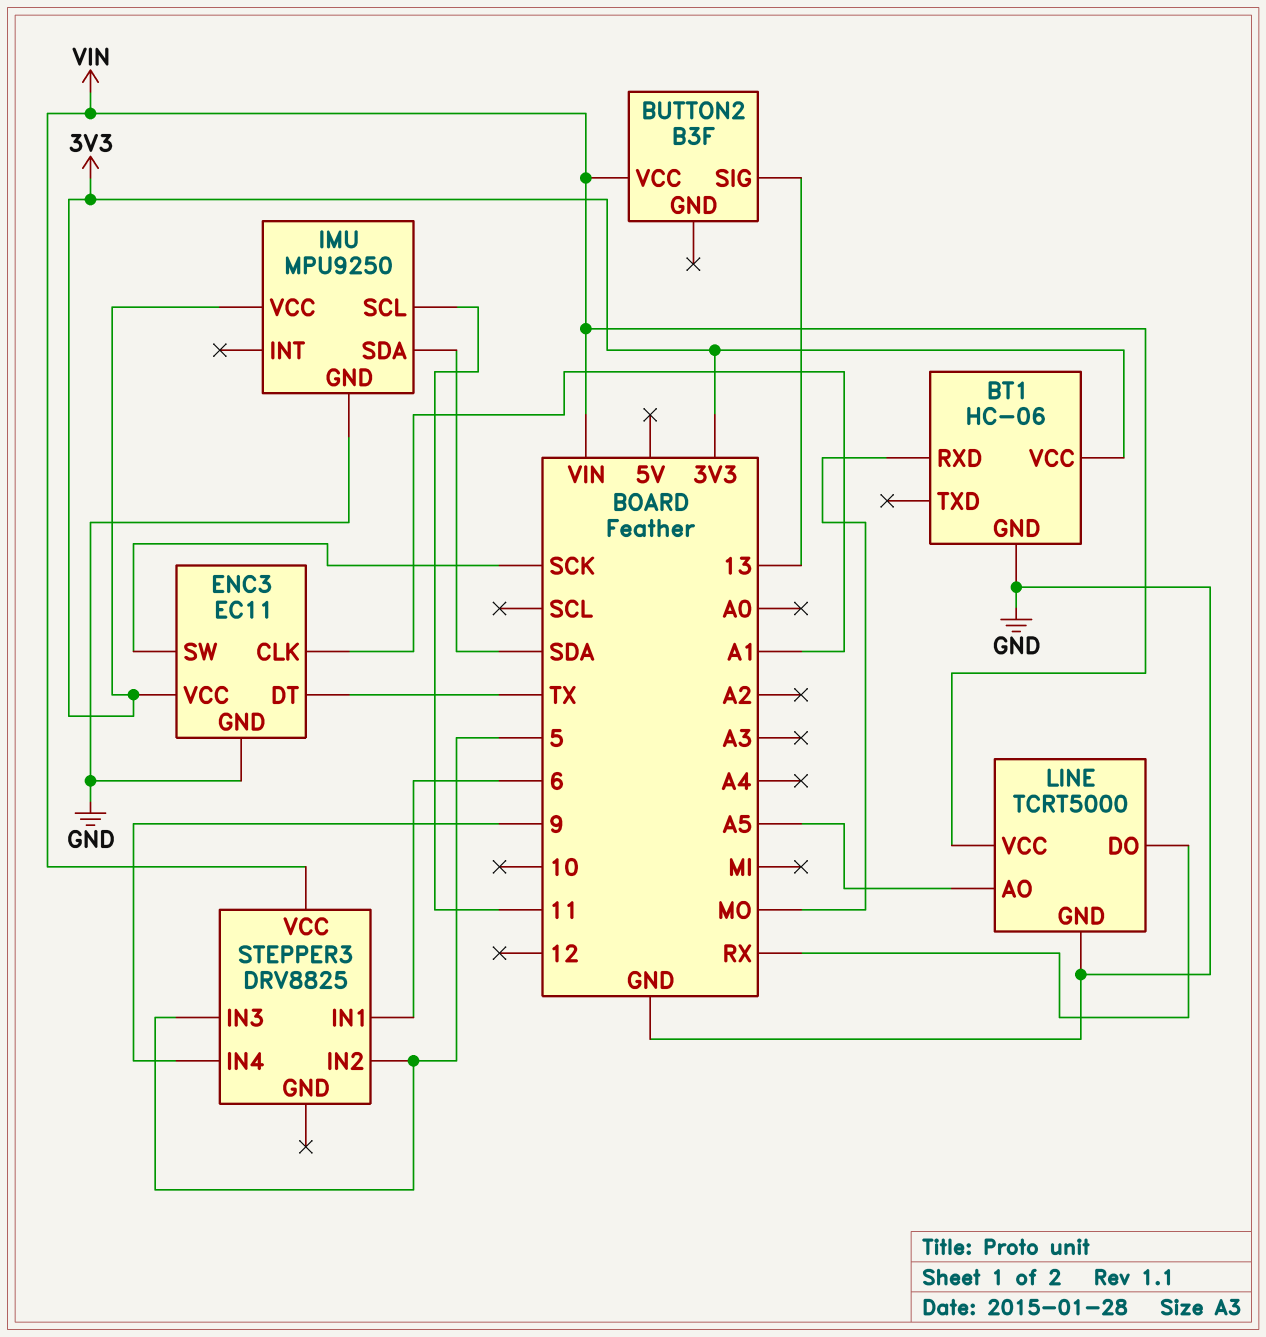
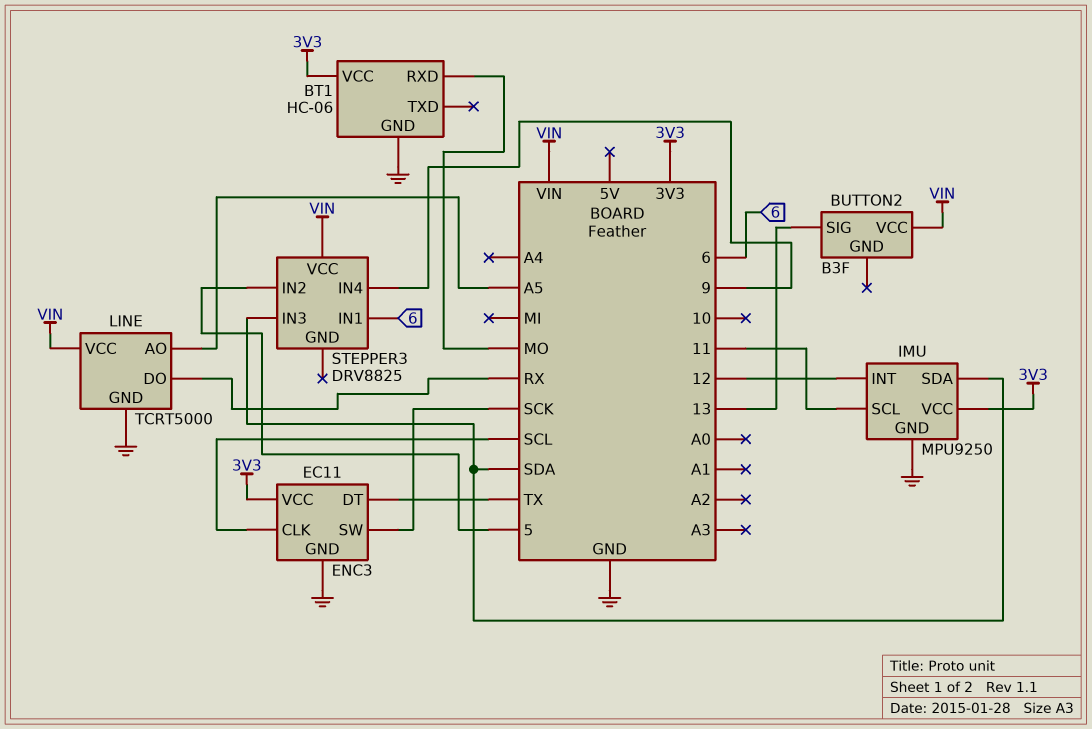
ENC3 pin CLK: A1 -> SCL
IMU pin INT: none -> 12
STEPPER3 pin IN3: 5 -> SDA

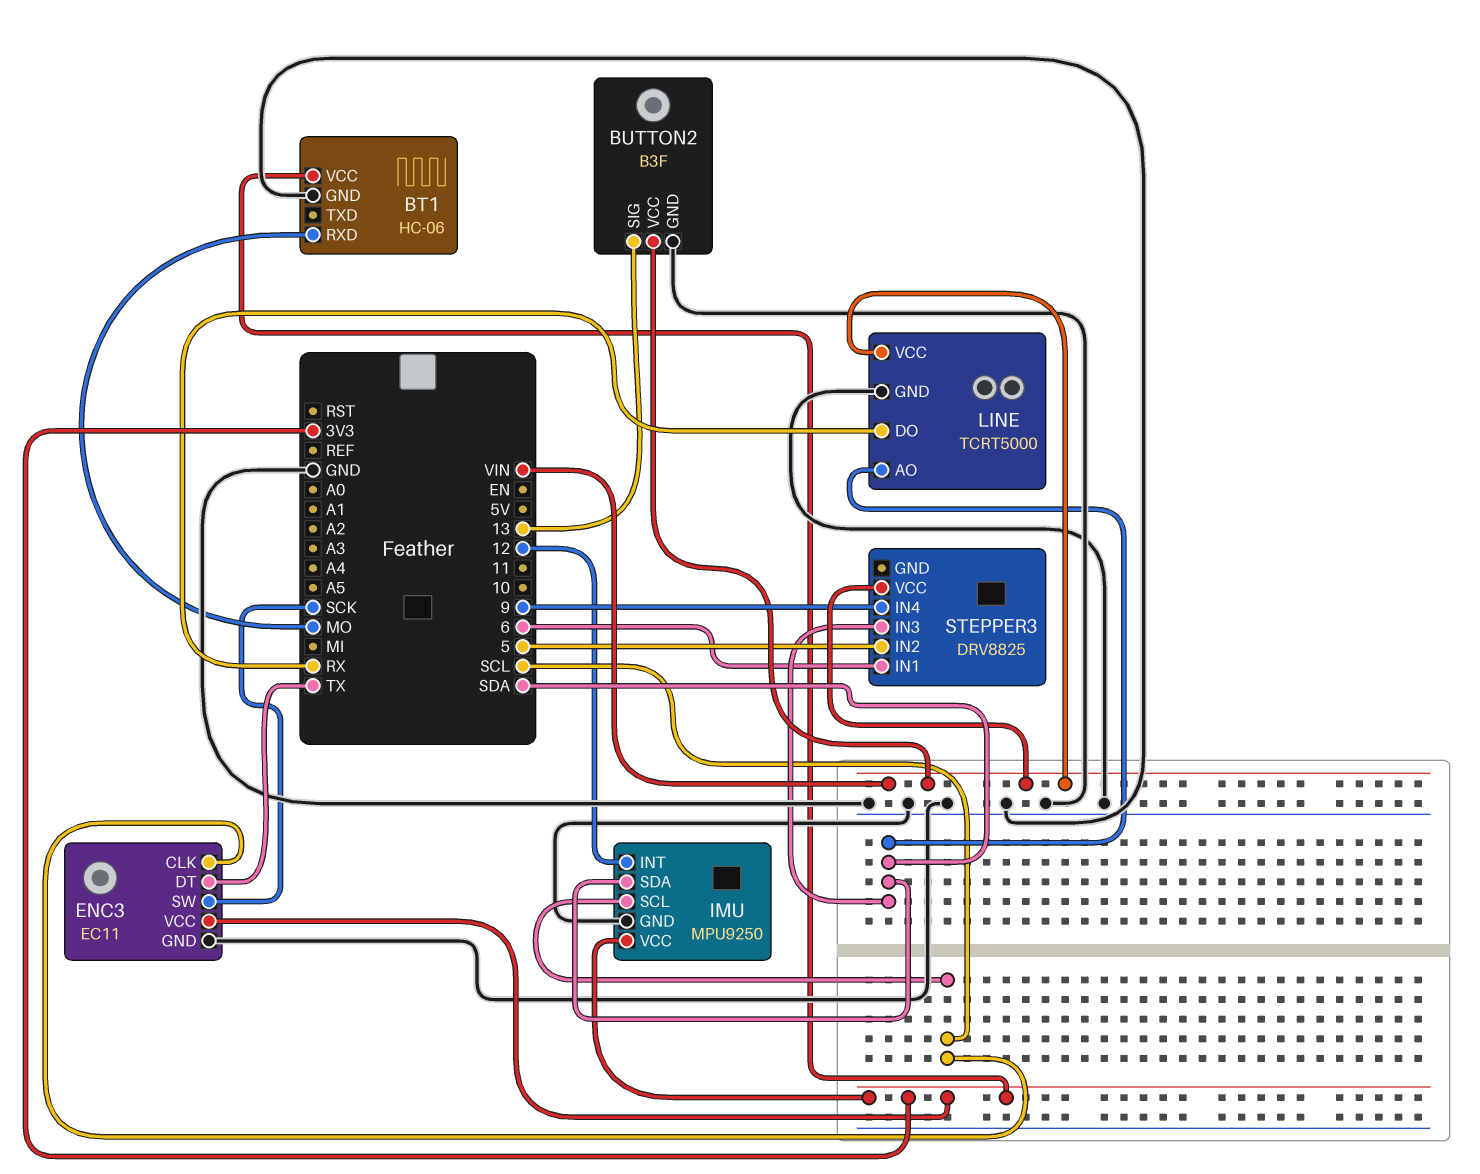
BUTTON2 pin GND: none -> GND
IMU pin SCL: 11 -> SCL
LINE pin AO: A5 -> SDA

